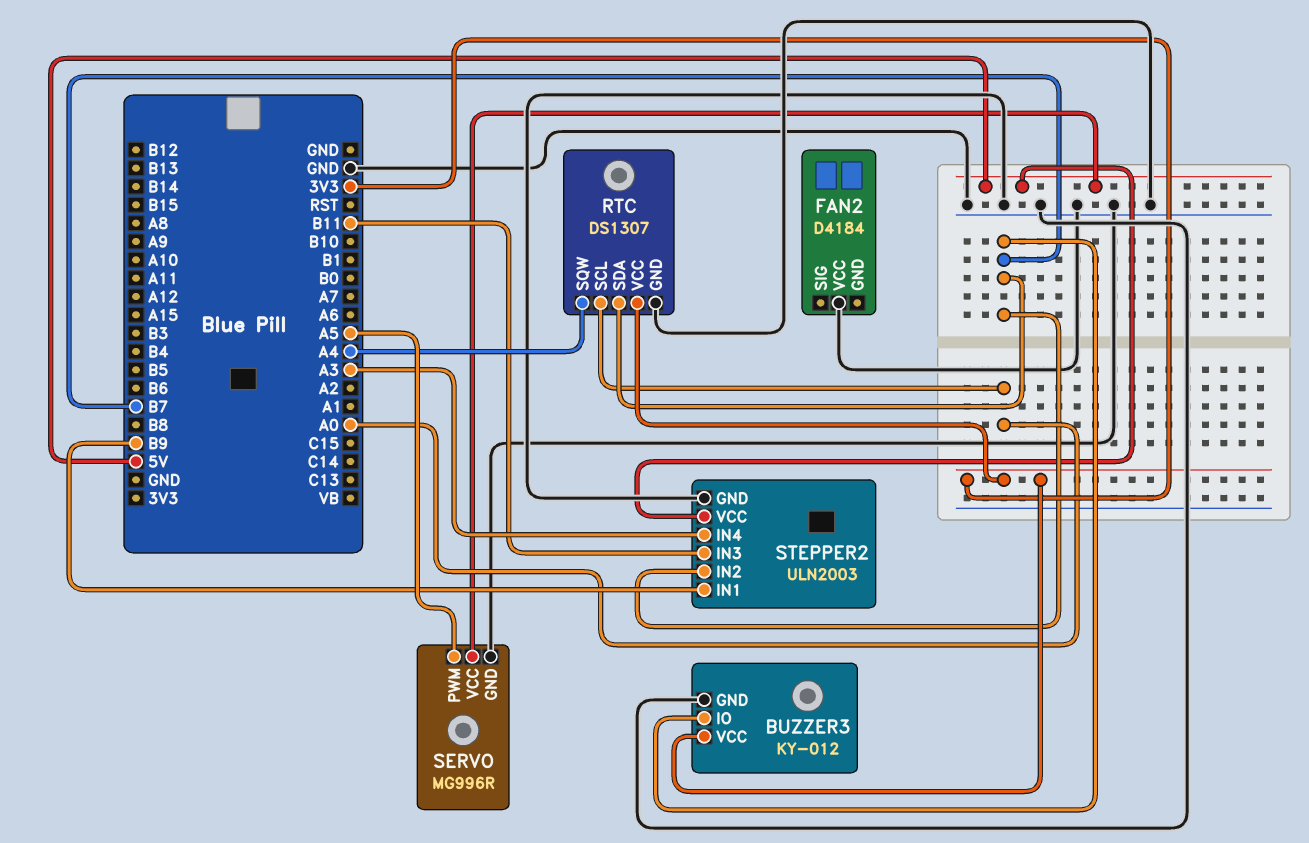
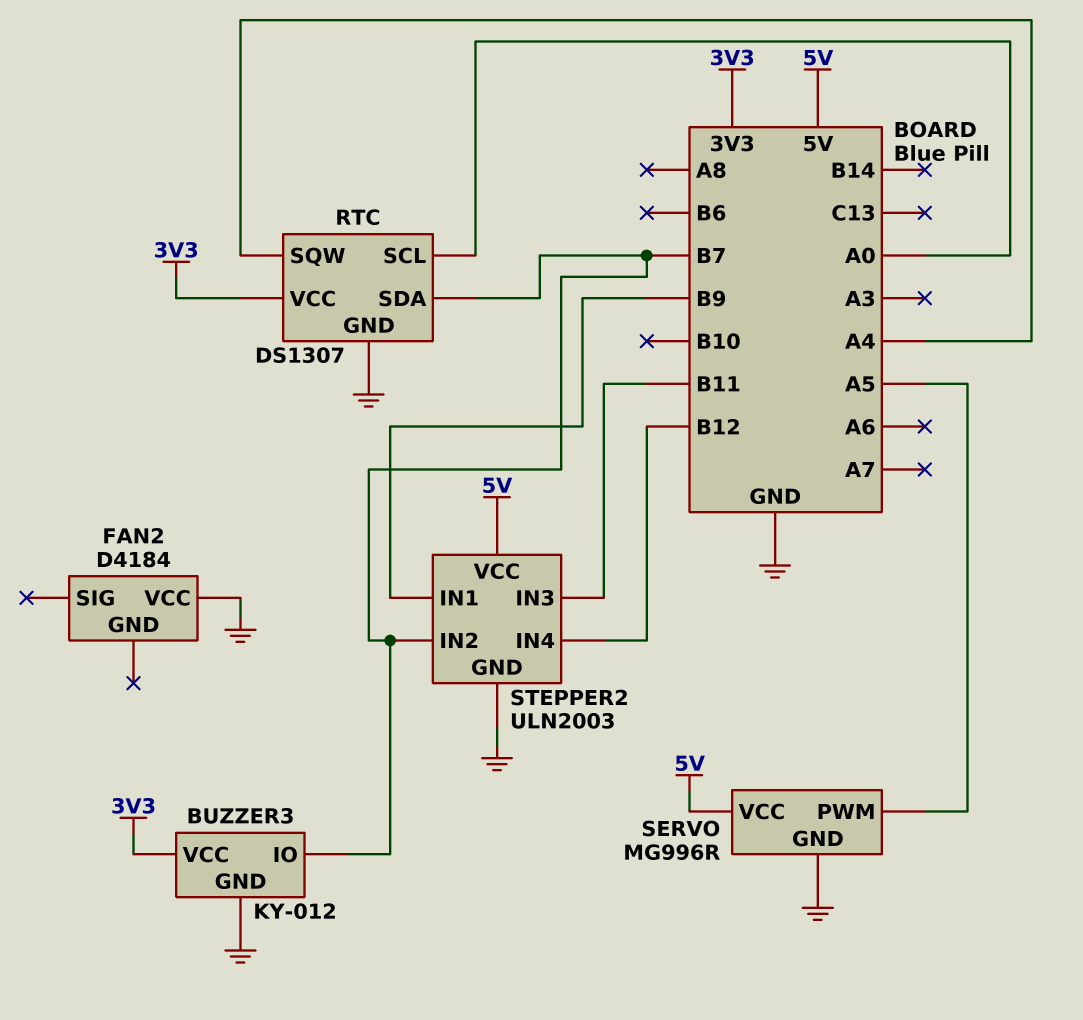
STEPPER2 pin IN4: A3 -> B12

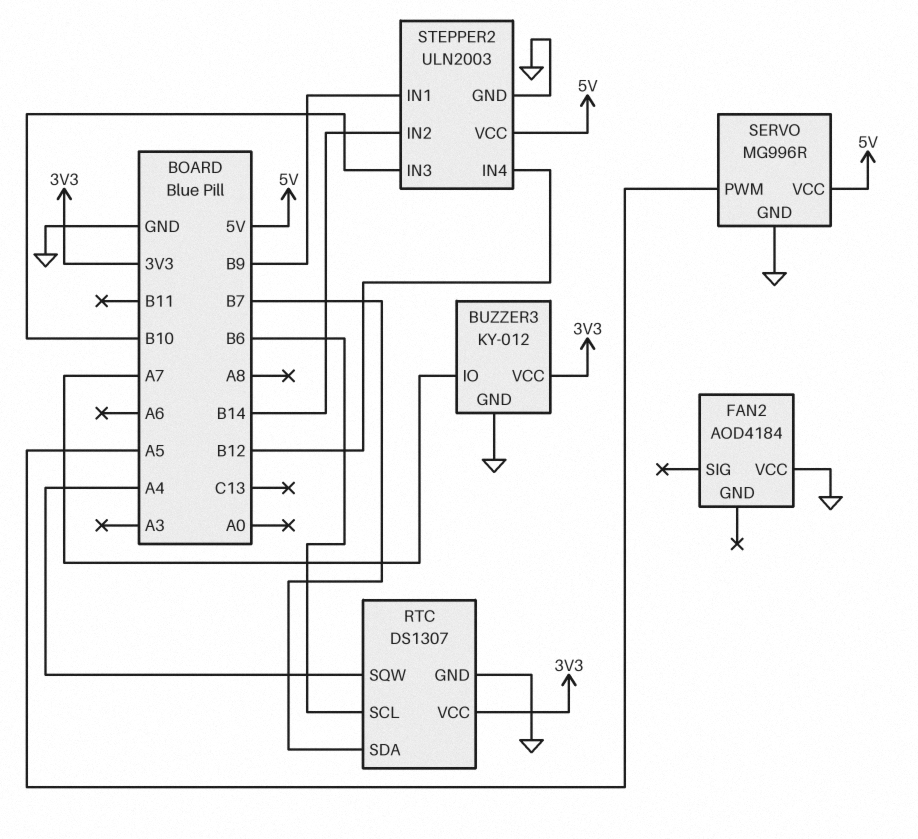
BUZZER3 pin IO: B7 -> A7
FAN2: D4184 -> AOD4184
RTC pin SCL: A0 -> B6
STEPPER2 pin IN2: B7 -> B14
STEPPER2 pin IN3: B11 -> B10

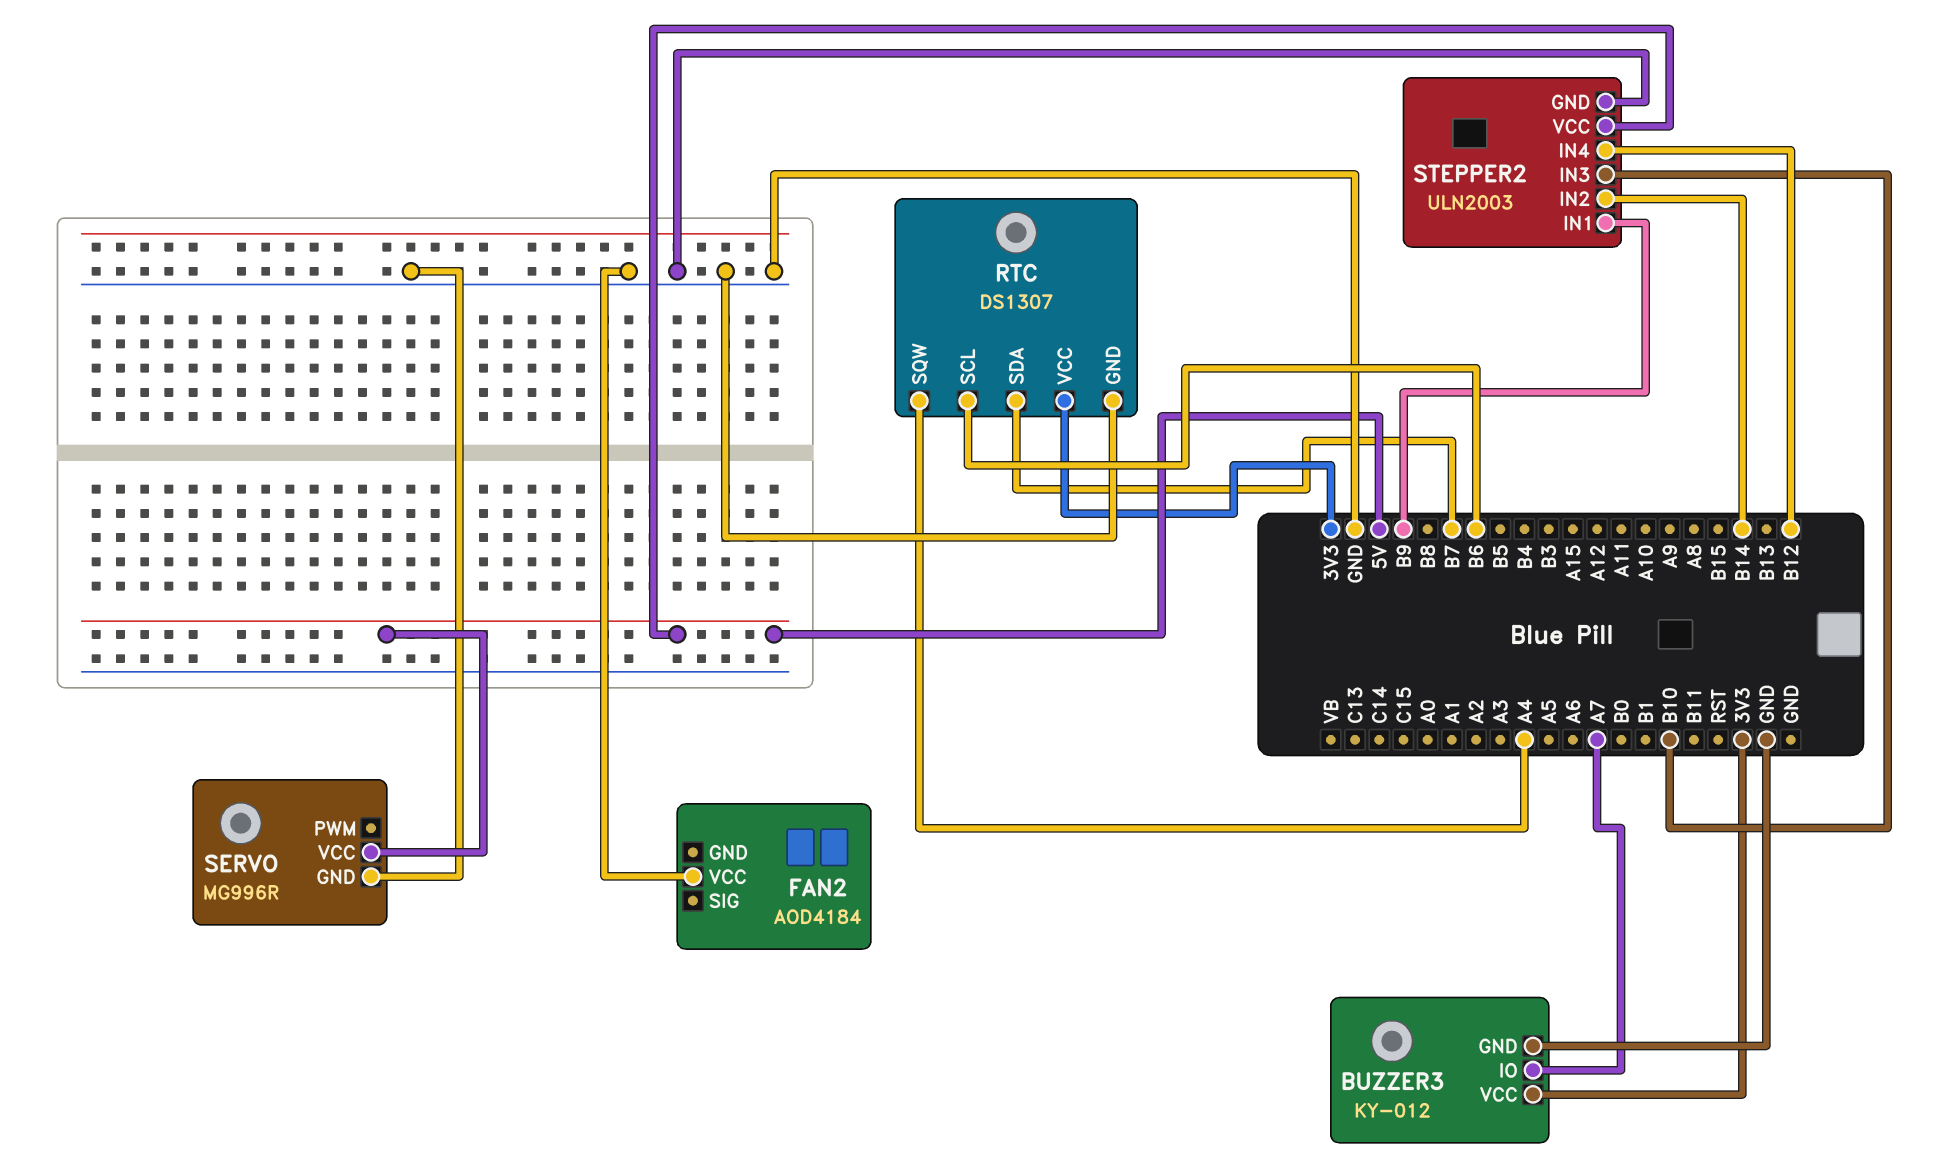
SERVO pin PWM: A5 -> none

